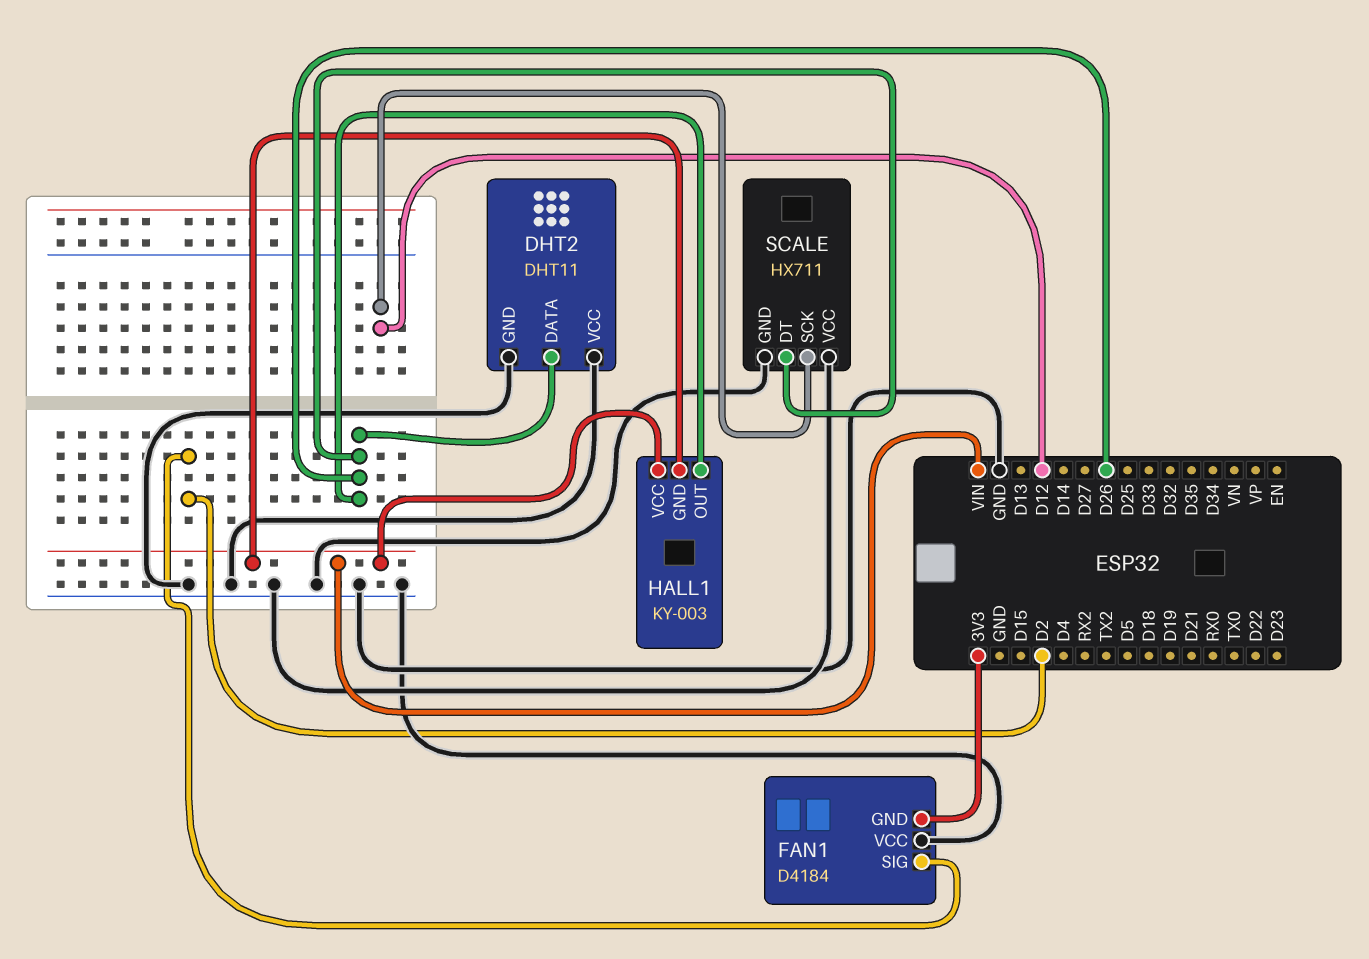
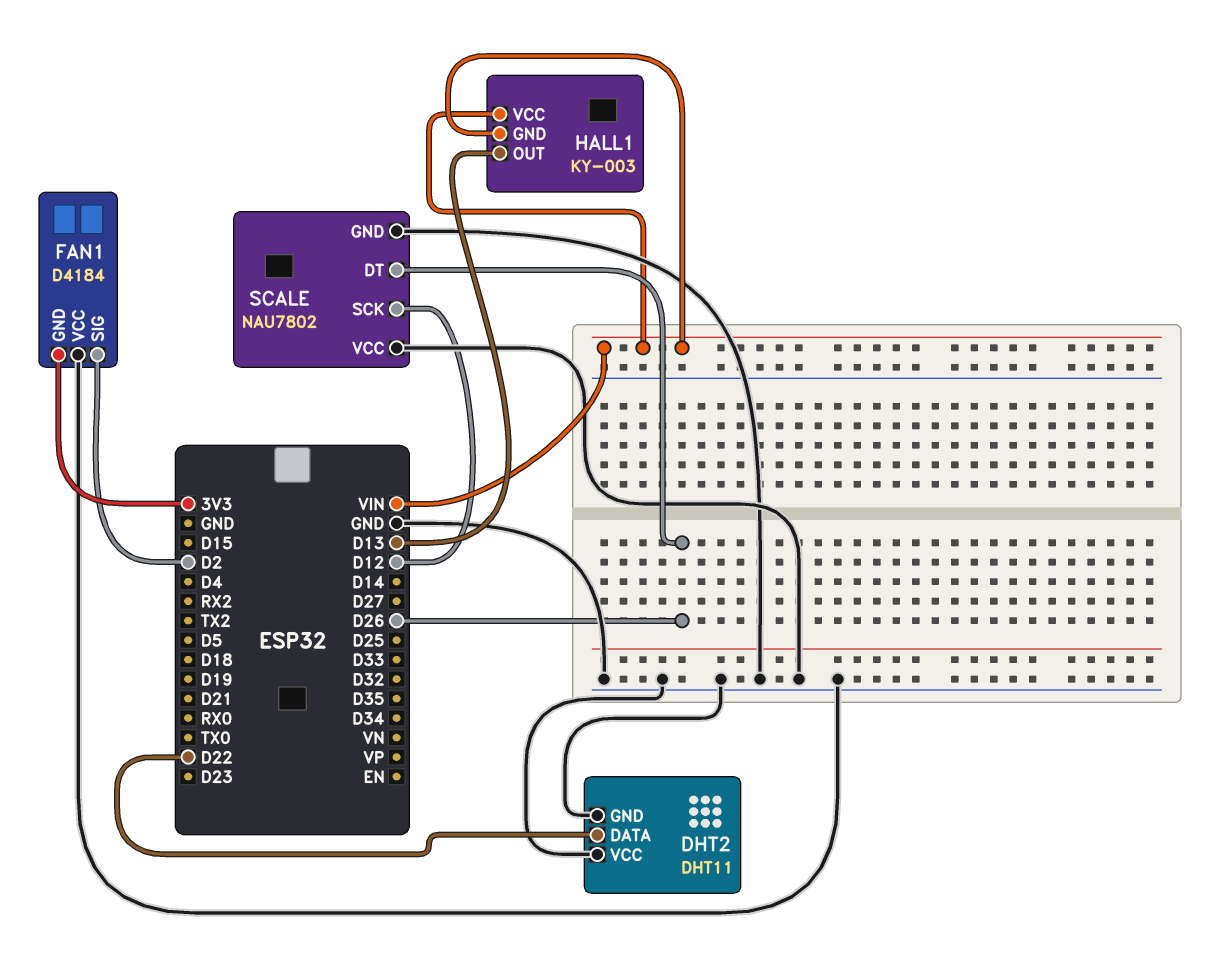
DHT2 pin DATA: D26 -> D22
HALL1 pin OUT: D26 -> D13
SCALE: HX711 -> NAU7802

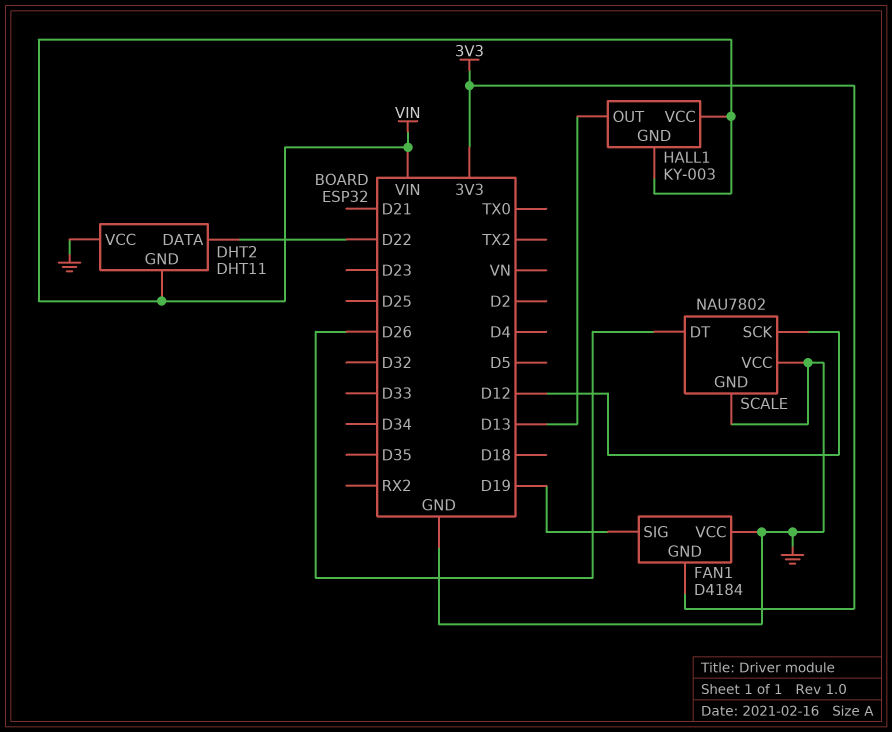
DHT2 pin GND: GND -> VIN
FAN1 pin SIG: D2 -> D19

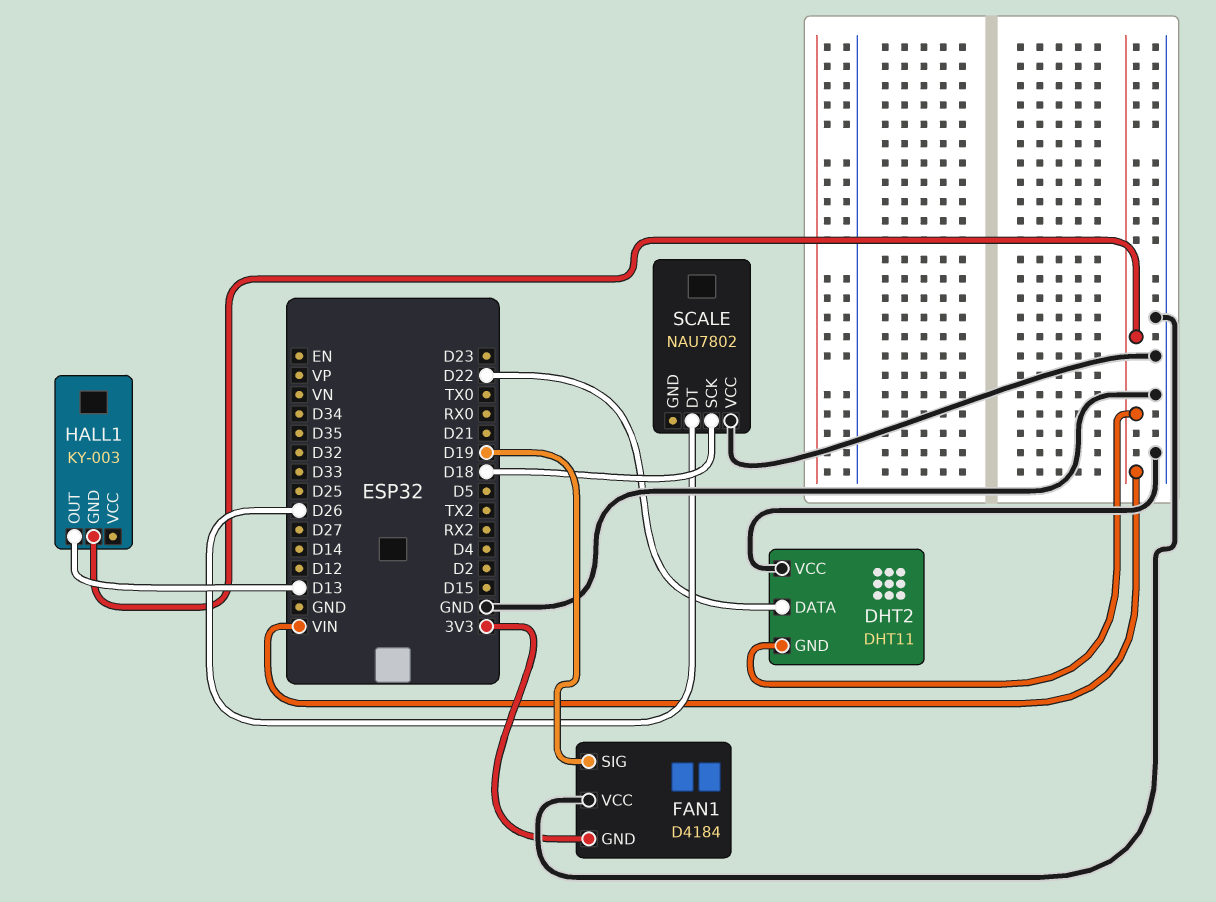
HALL1 pin VCC: VIN -> none
SCALE pin GND: GND -> none
SCALE pin SCK: D12 -> D18

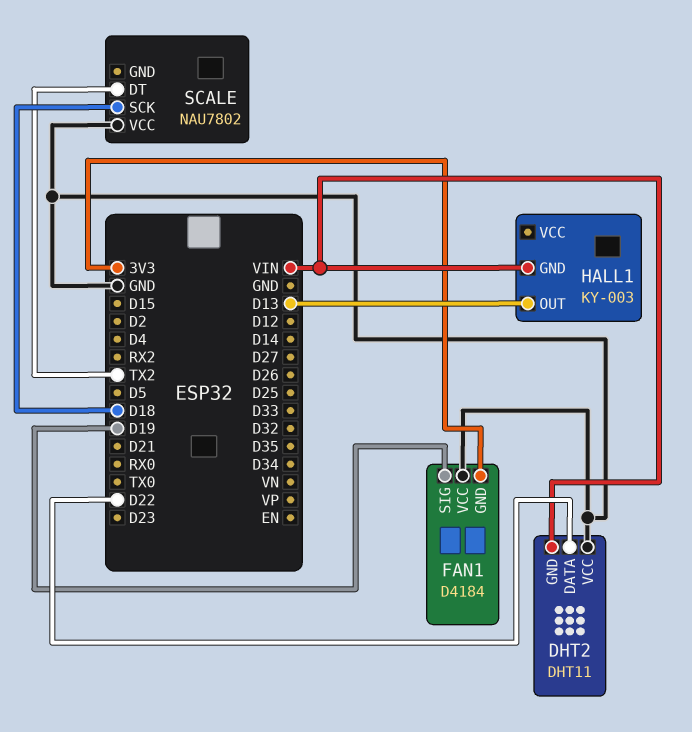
SCALE pin DT: D26 -> TX2

